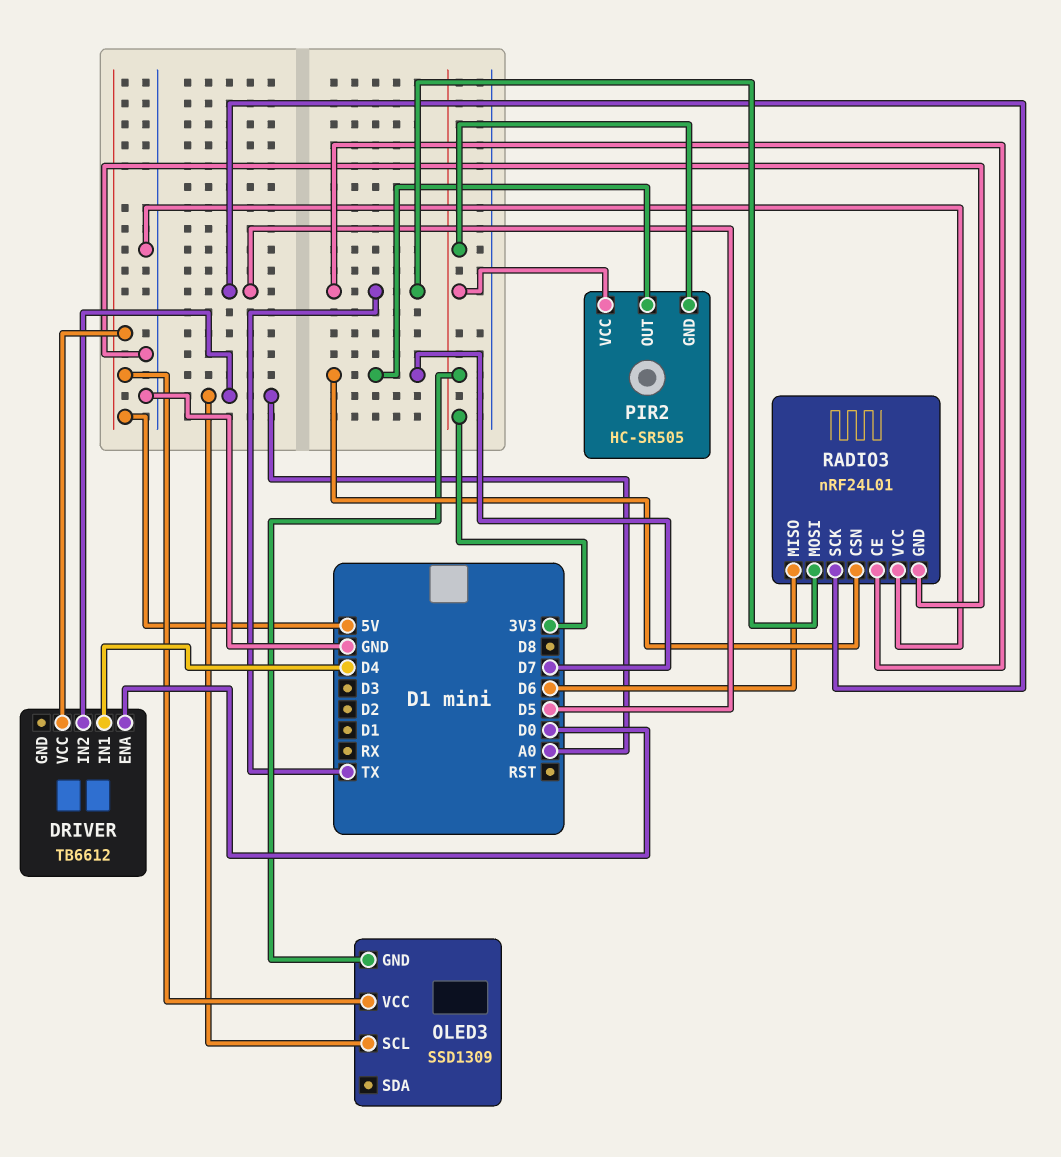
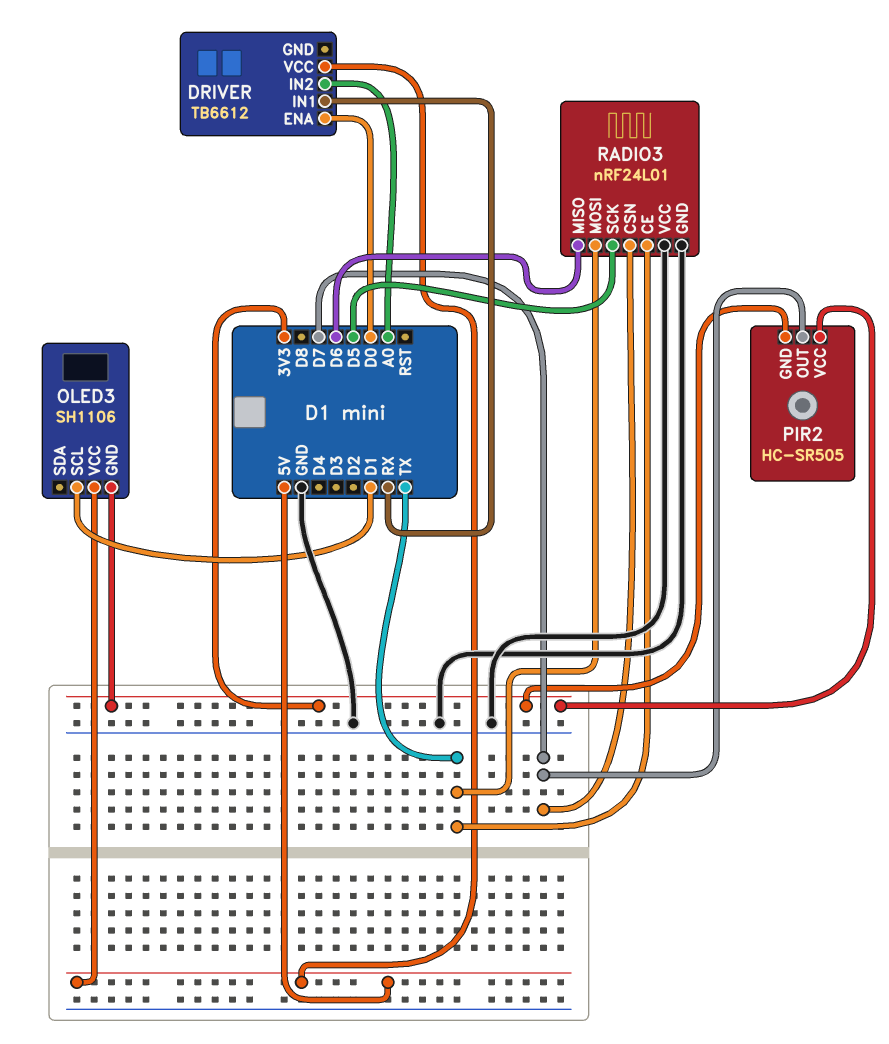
DRIVER pin IN1: D4 -> RX
OLED3: SSD1309 -> SH1106
OLED3 pin SCL: A0 -> D1

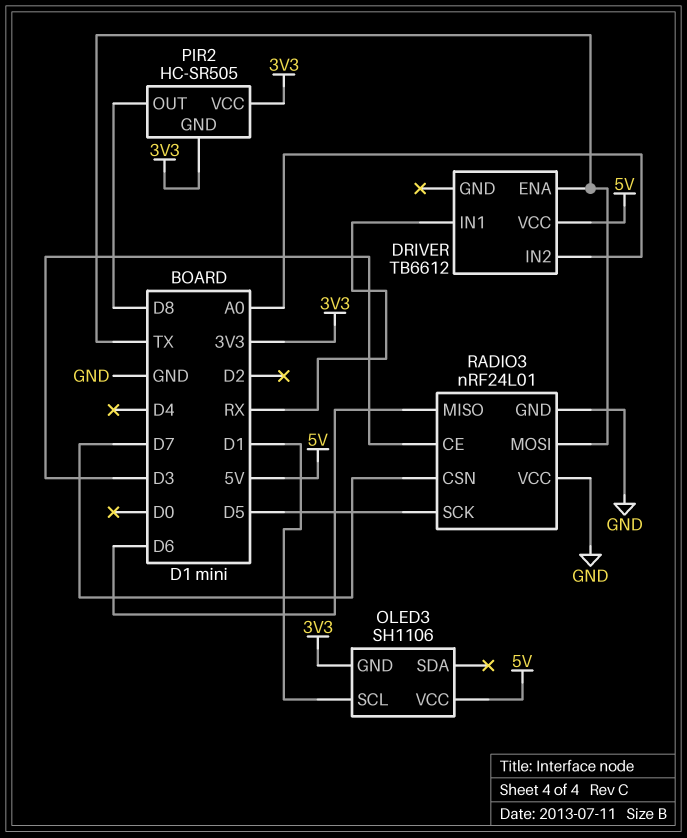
DRIVER pin ENA: D0 -> TX
PIR2 pin OUT: D7 -> D8
RADIO3 pin CE: TX -> D3

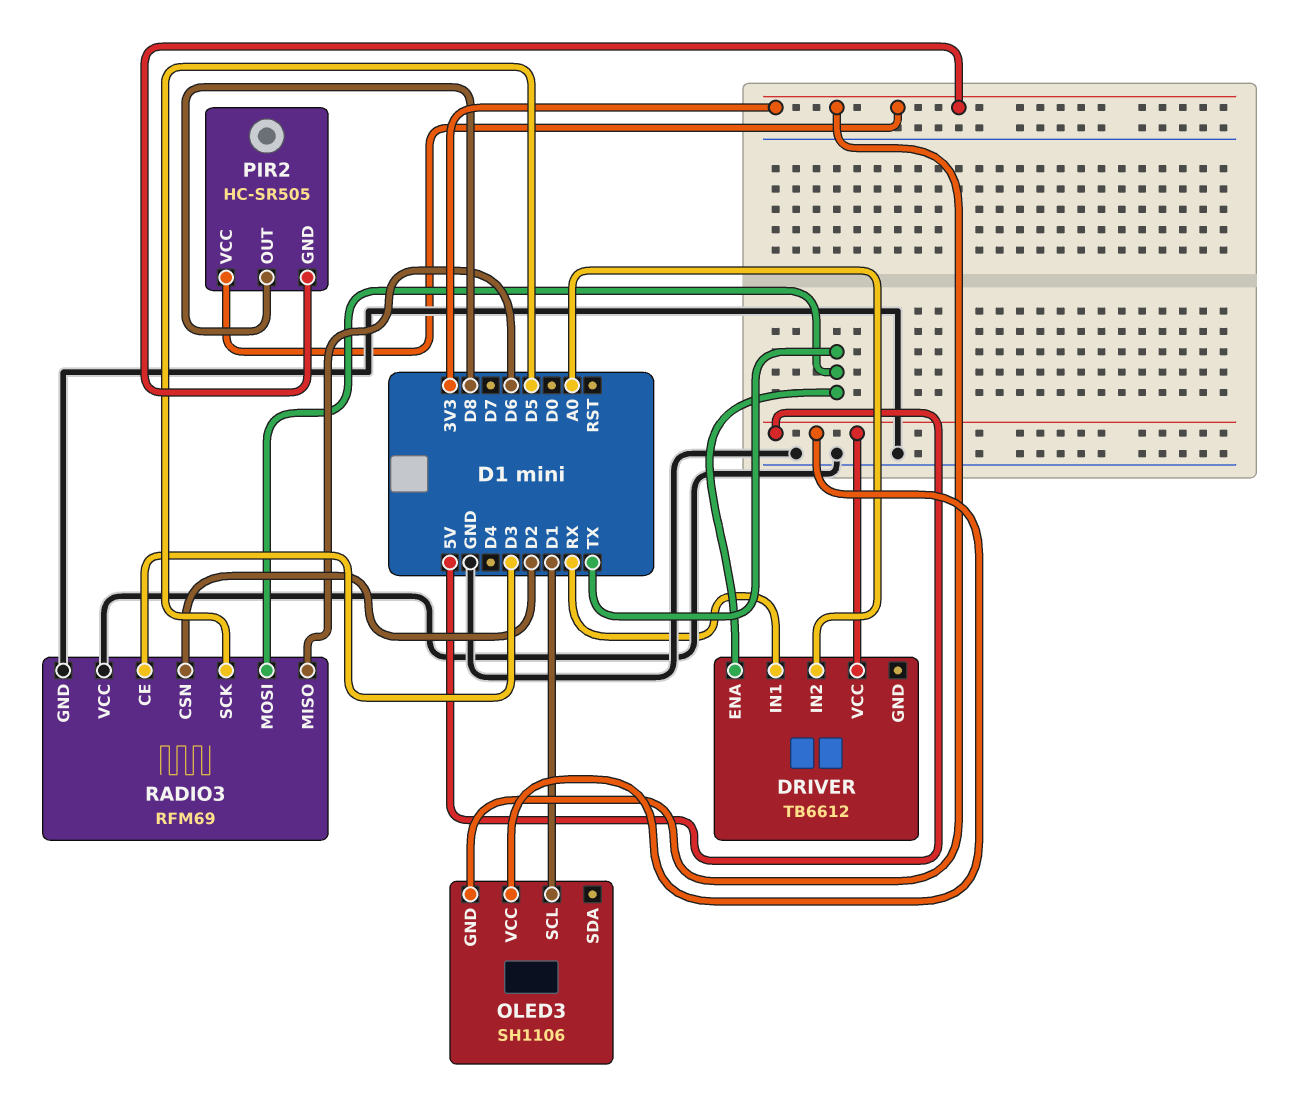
RADIO3: nRF24L01 -> RFM69
RADIO3 pin CSN: D7 -> D2

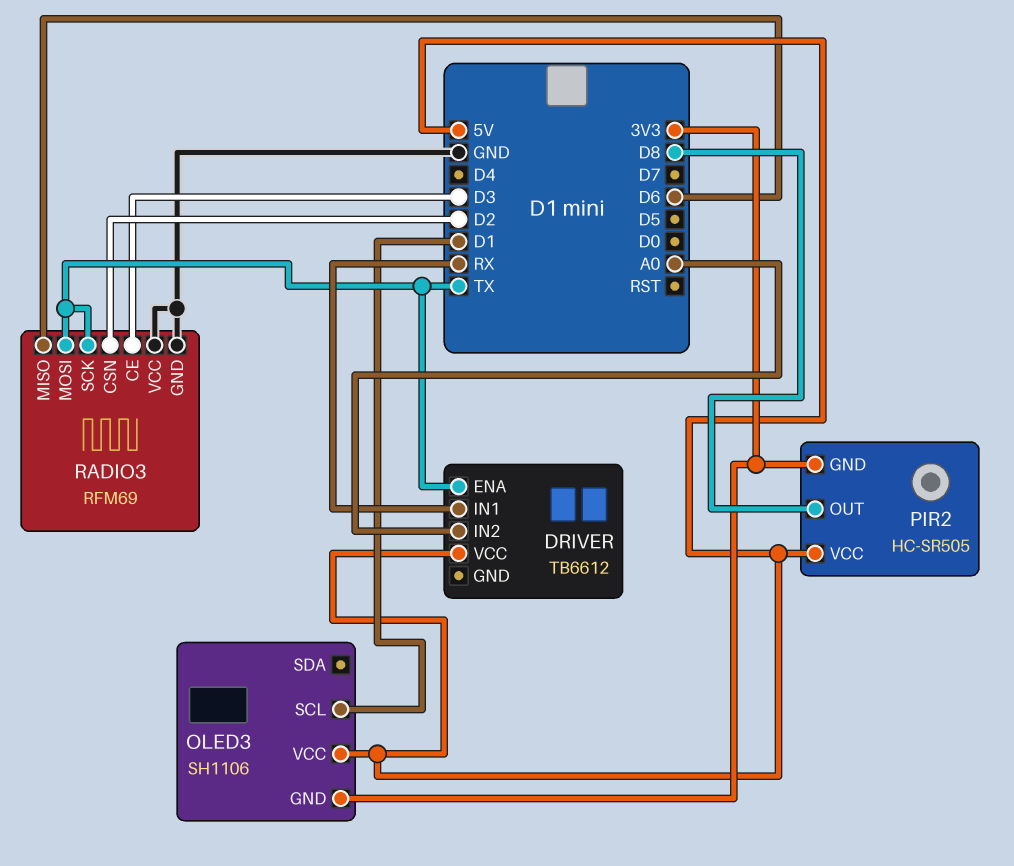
PIR2 pin VCC: 3V3 -> 5V
RADIO3 pin SCK: D5 -> TX

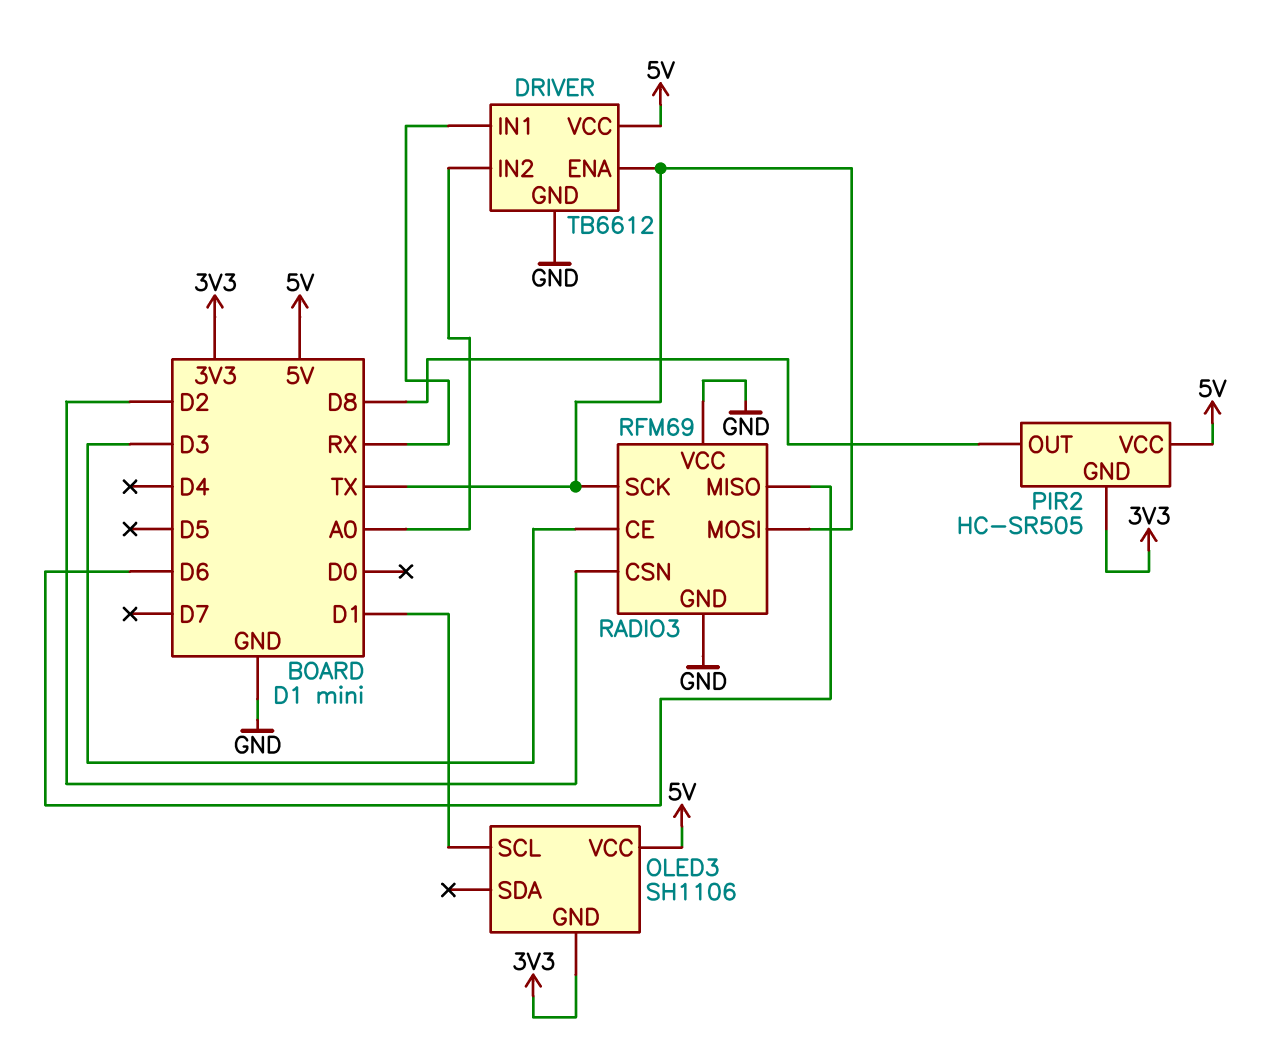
DRIVER pin GND: none -> GND

